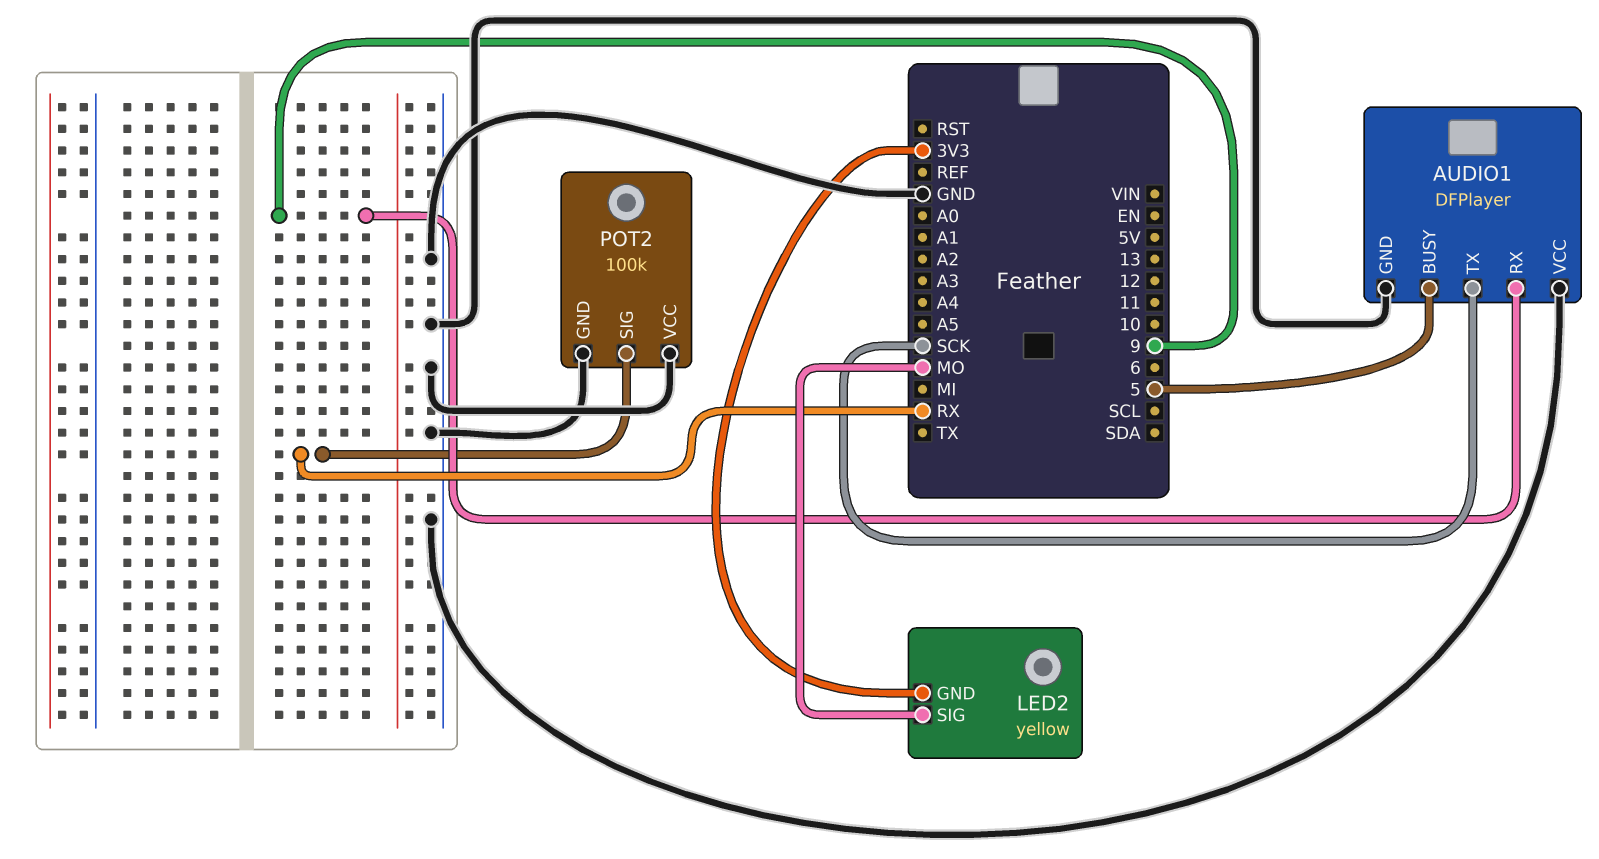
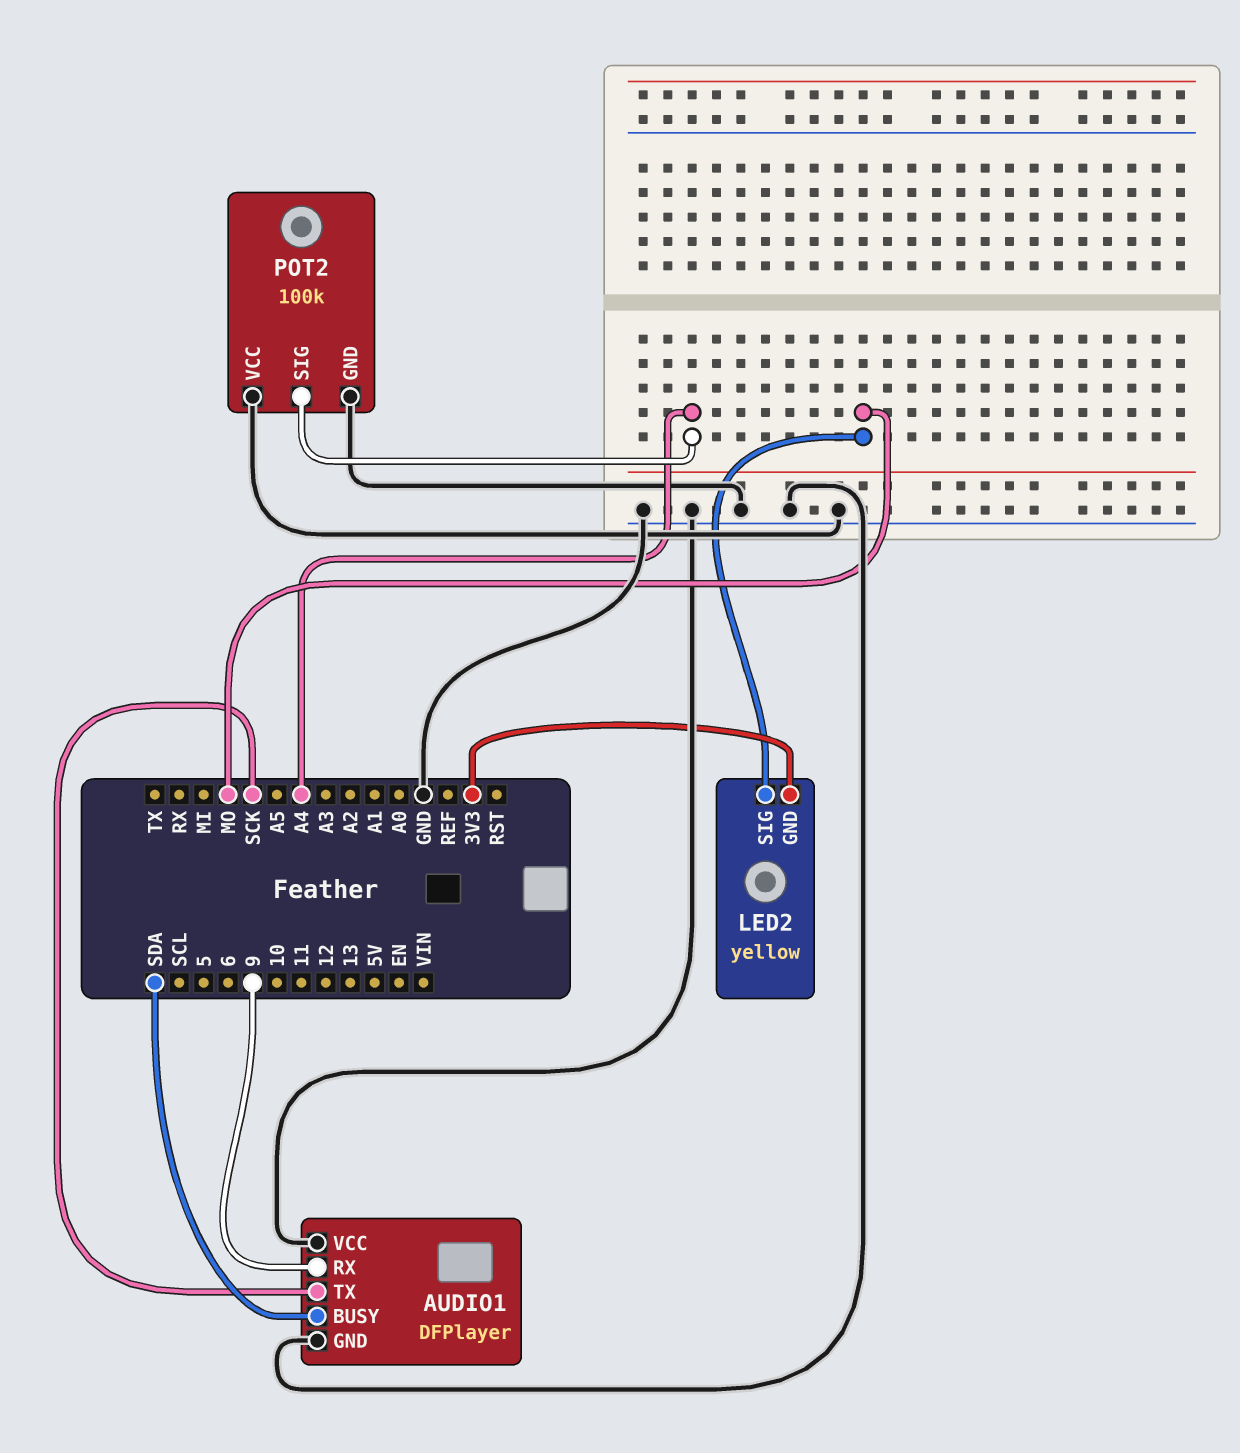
AUDIO1 pin BUSY: 5 -> SDA
POT2 pin SIG: RX -> A4

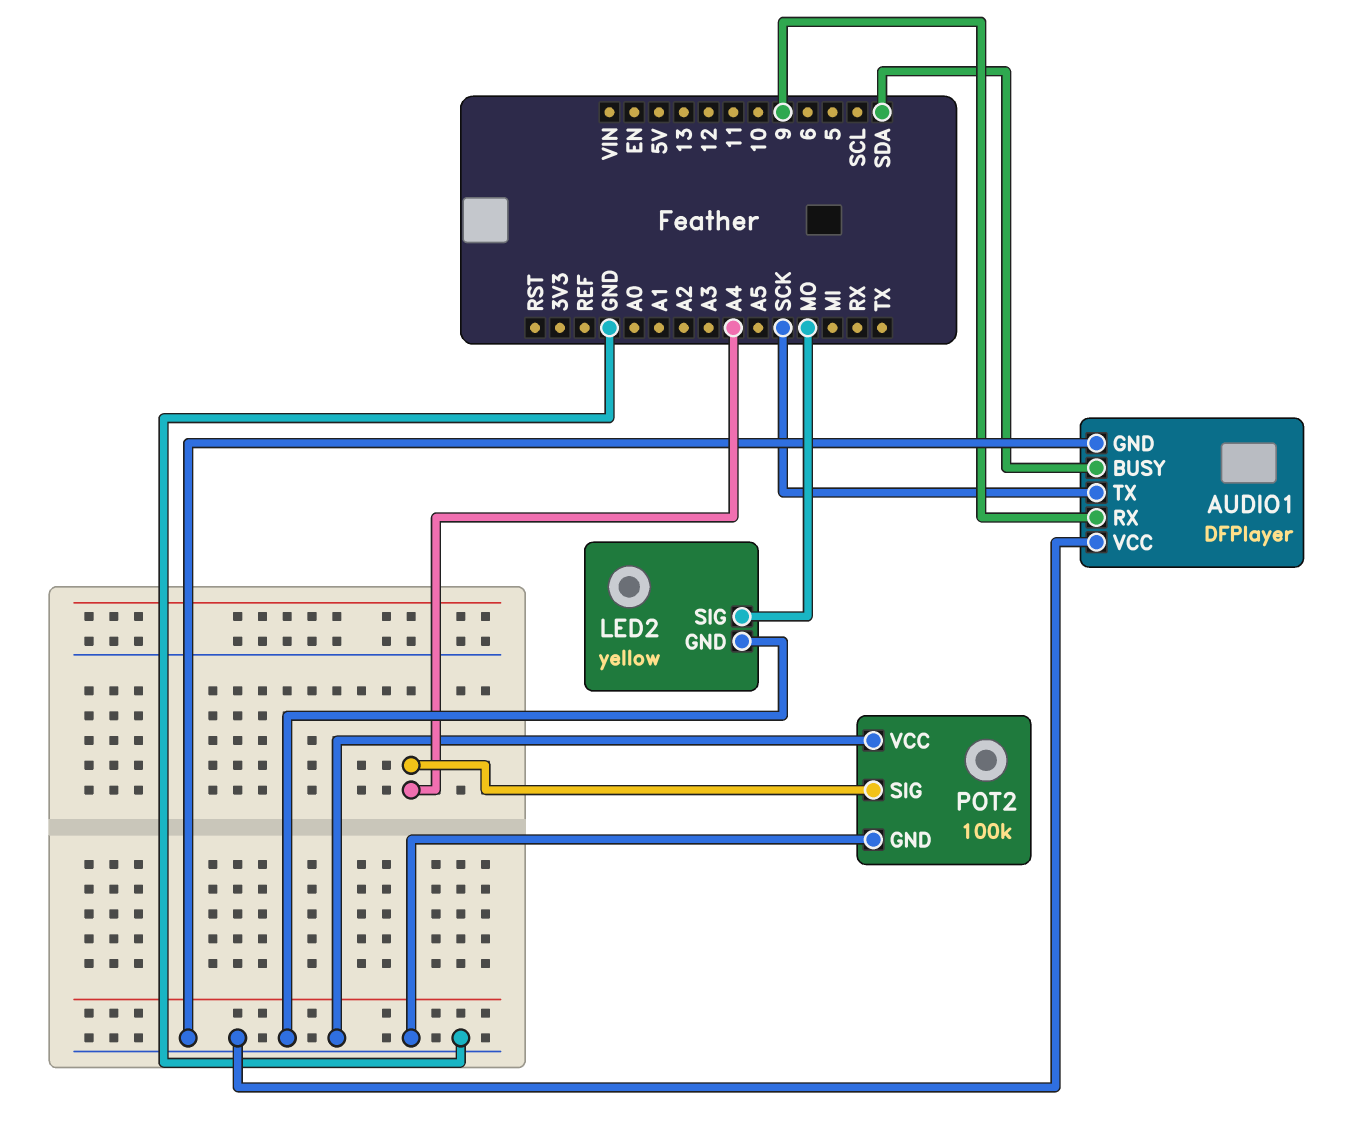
LED2 pin GND: 3V3 -> GND

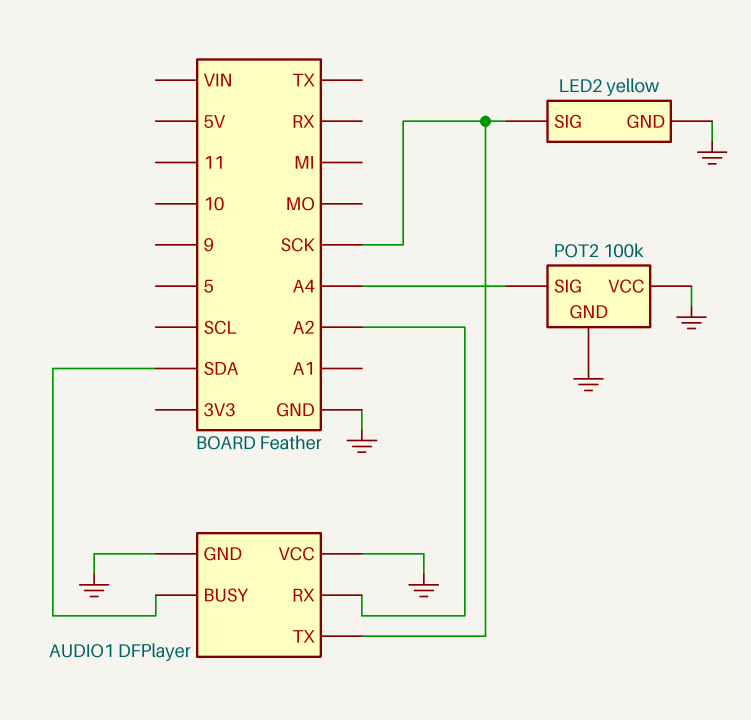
AUDIO1 pin RX: 9 -> A2
LED2 pin SIG: MO -> SCK

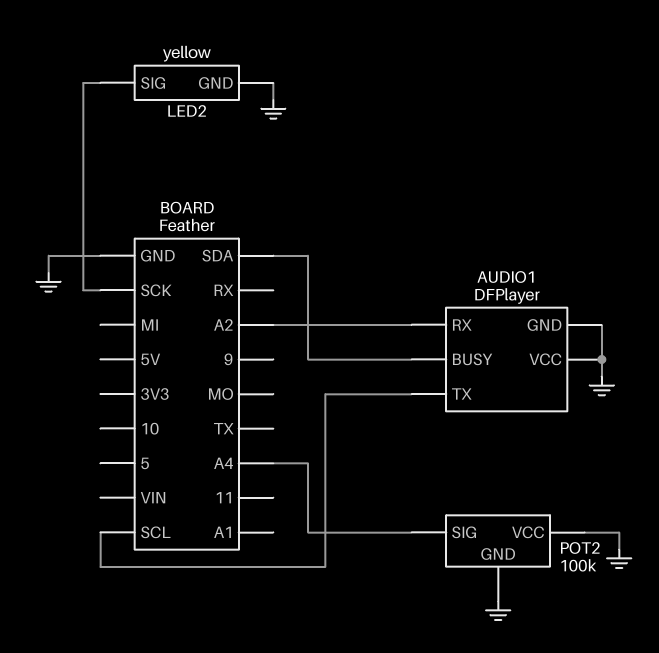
AUDIO1 pin TX: SCK -> SCL

